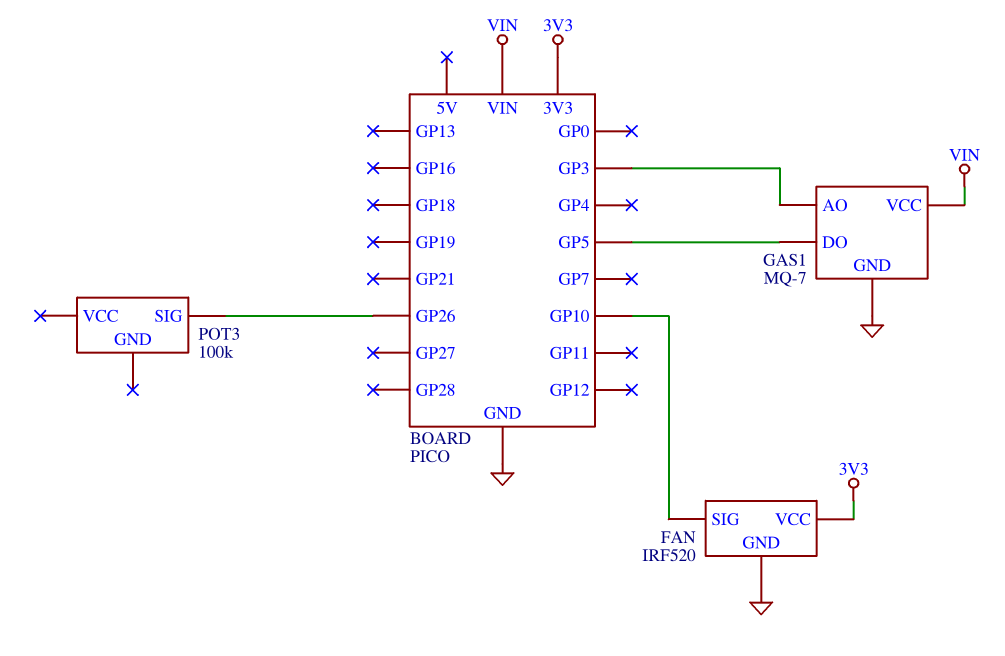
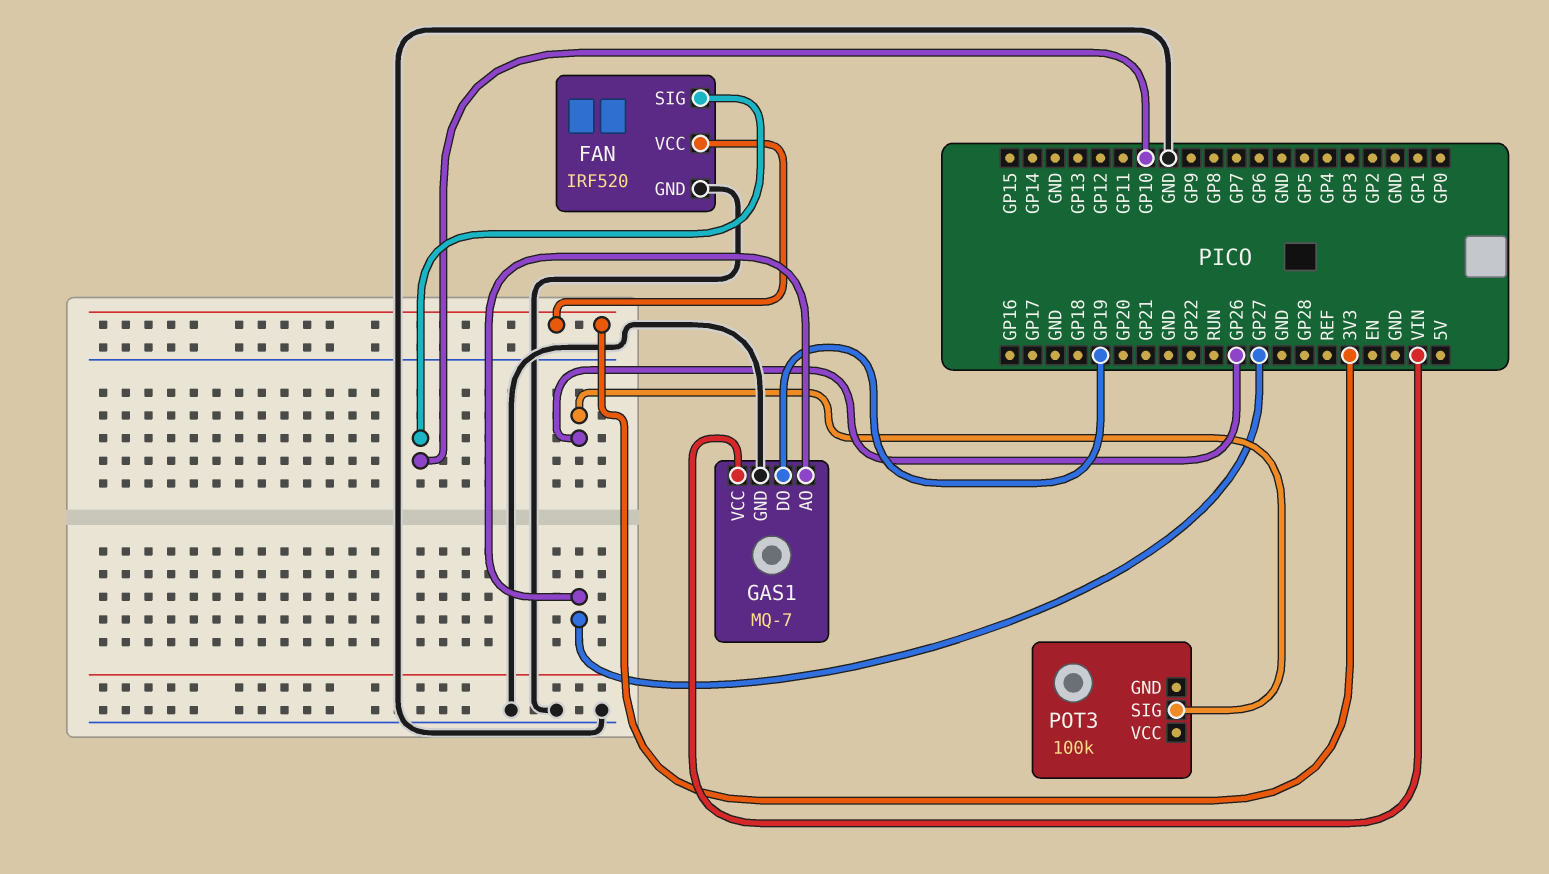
GAS1 pin AO: GP3 -> GP27
GAS1 pin DO: GP5 -> GP19

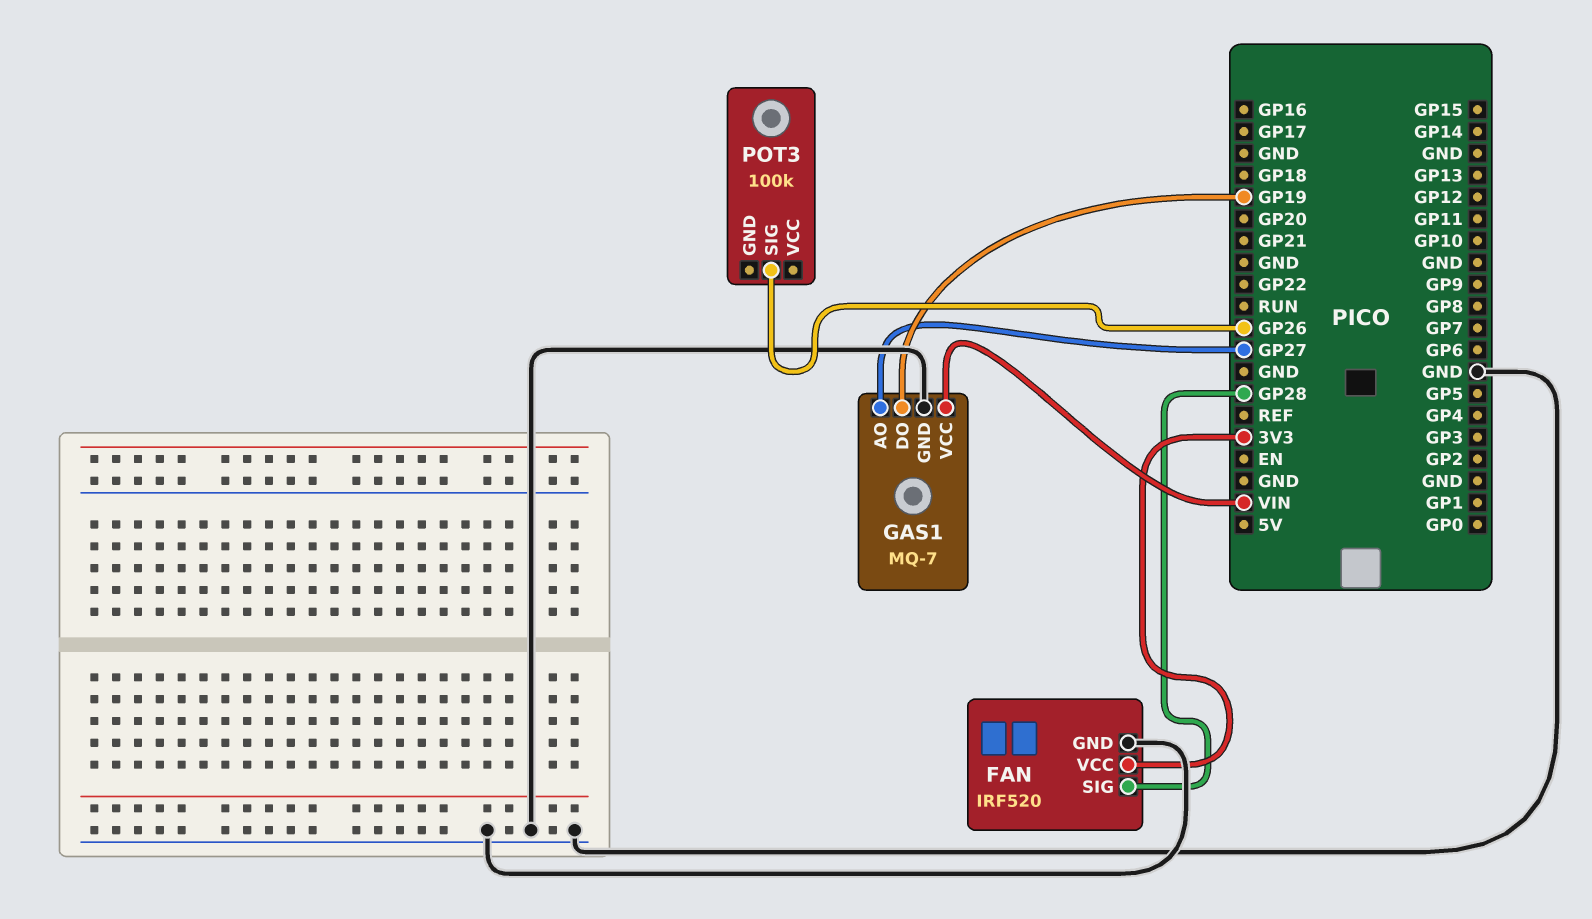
FAN pin SIG: GP10 -> GP28

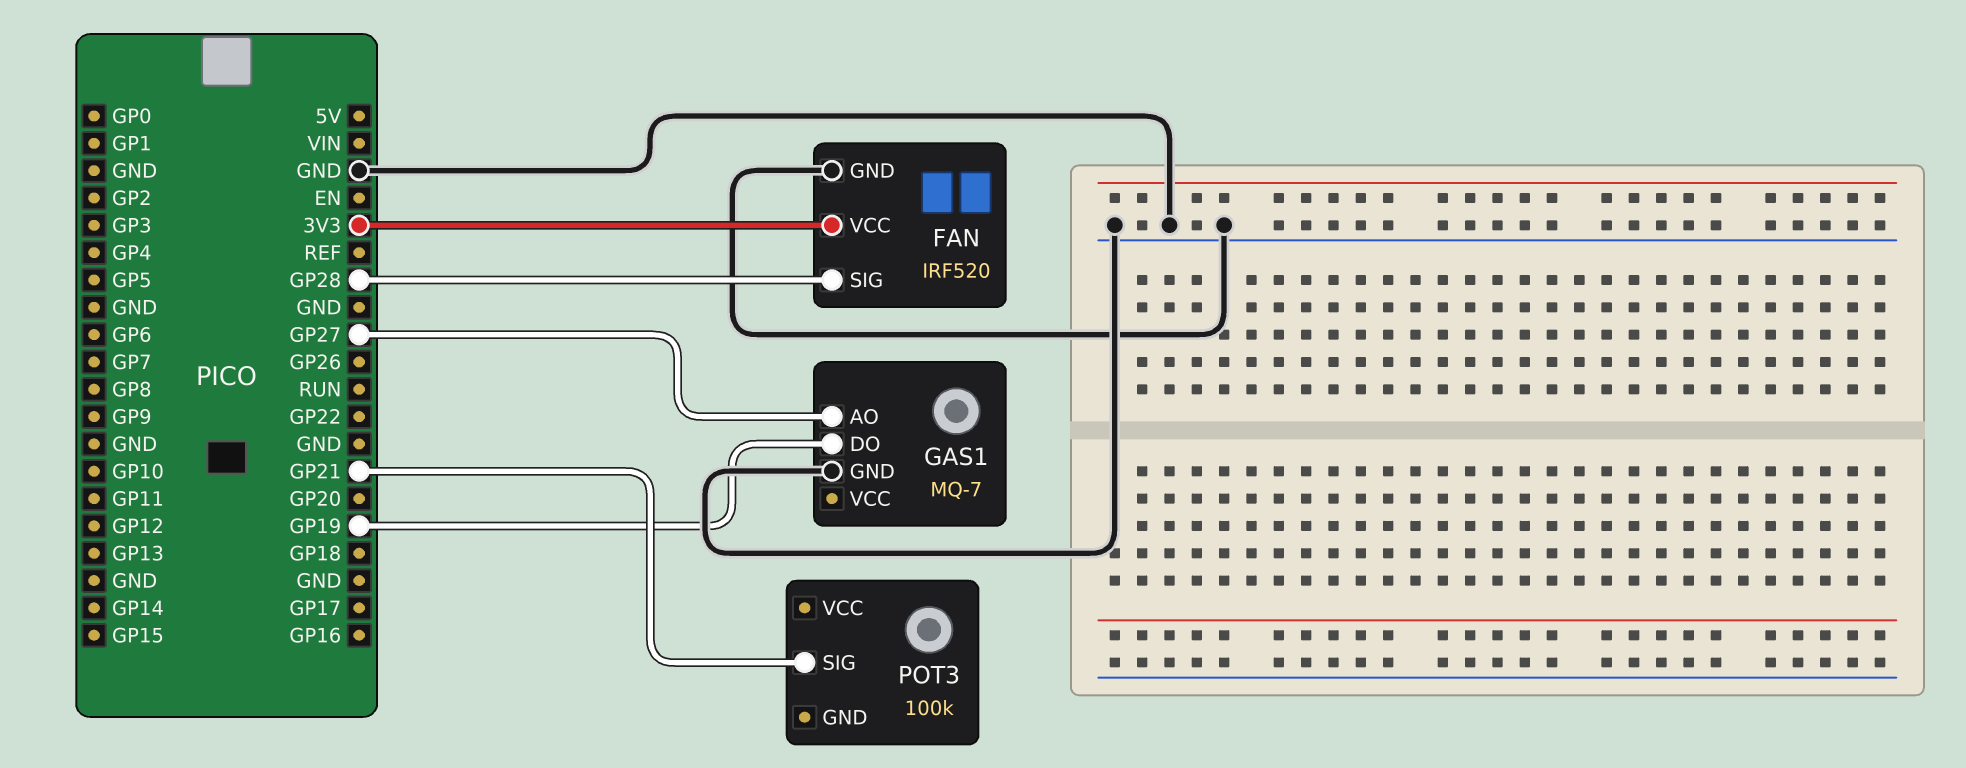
GAS1 pin VCC: VIN -> none
POT3 pin SIG: GP26 -> GP21

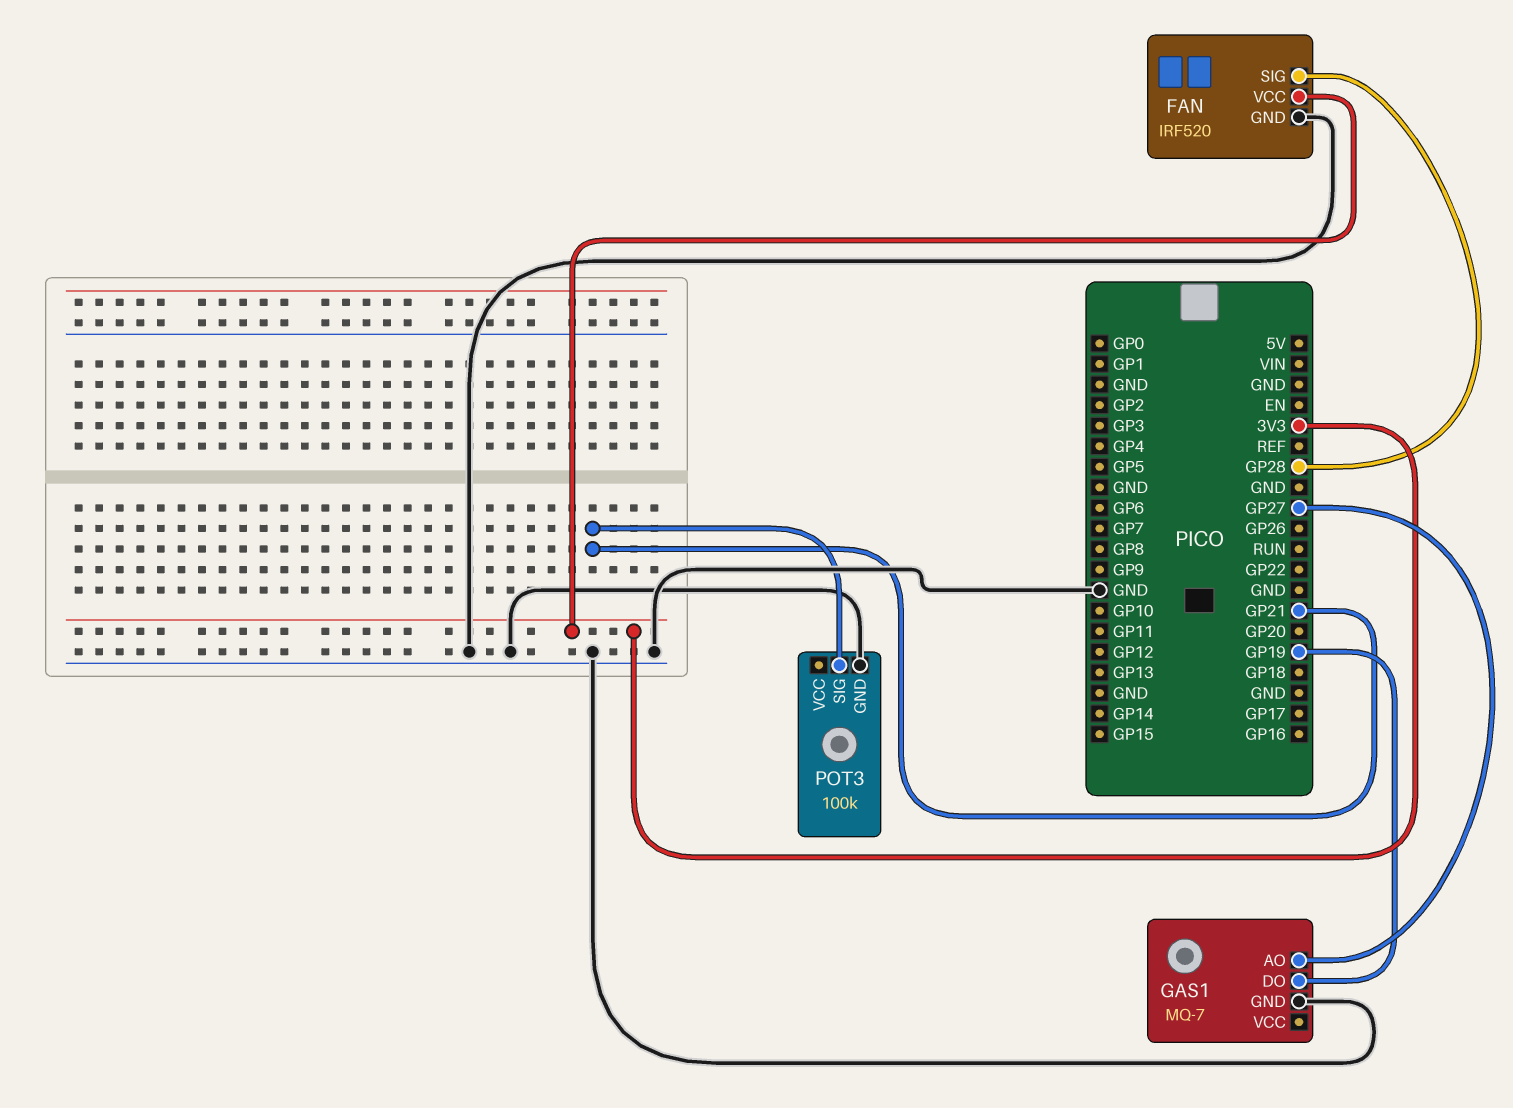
POT3 pin GND: none -> GND

